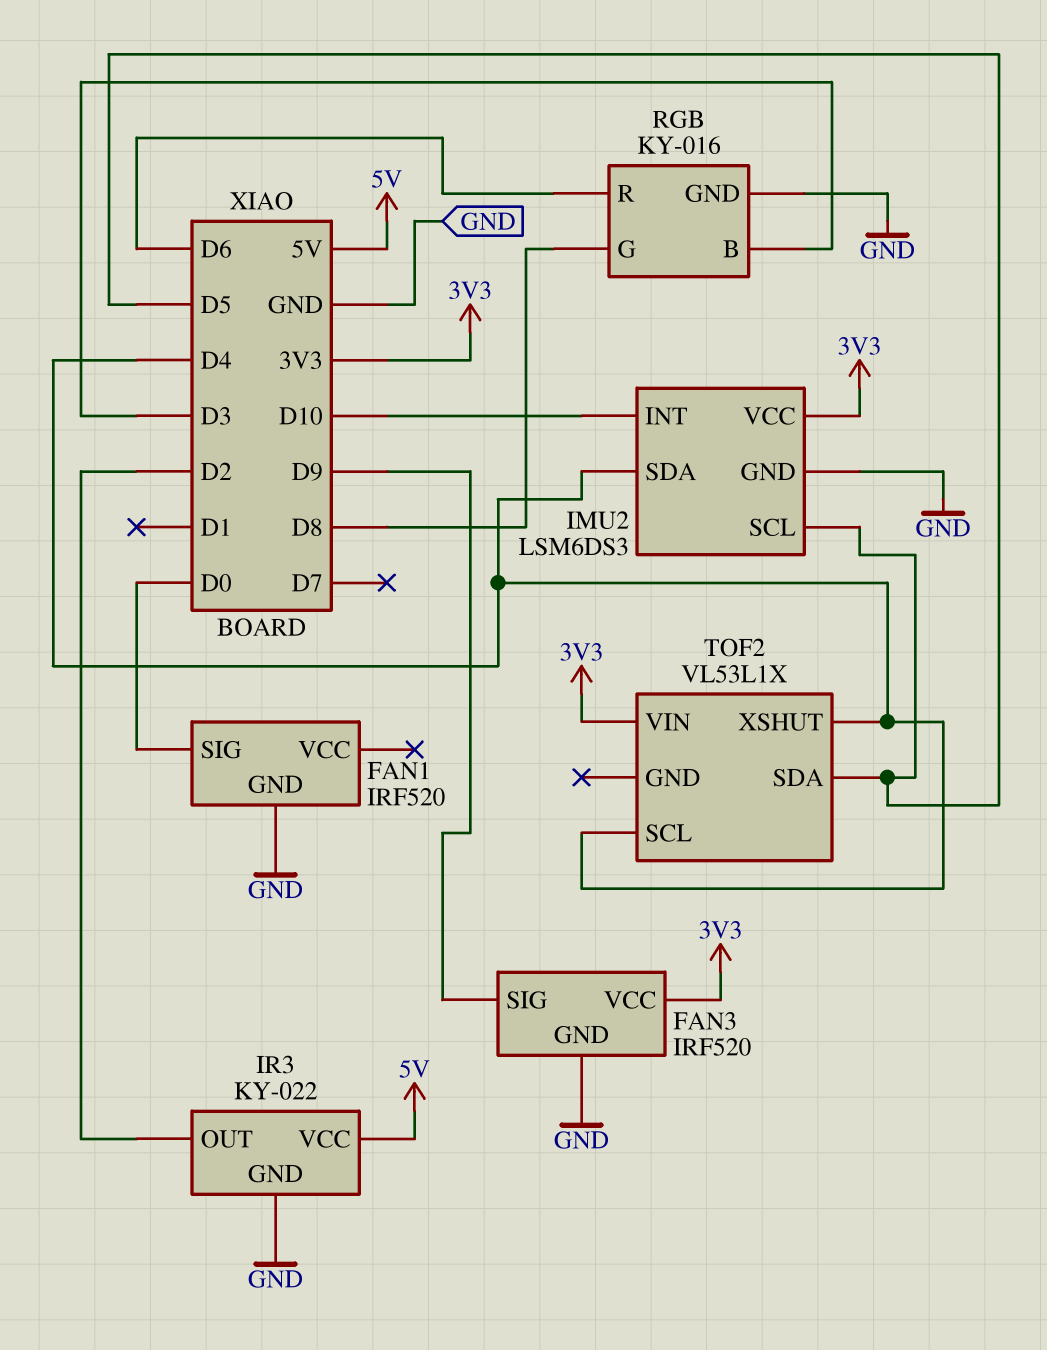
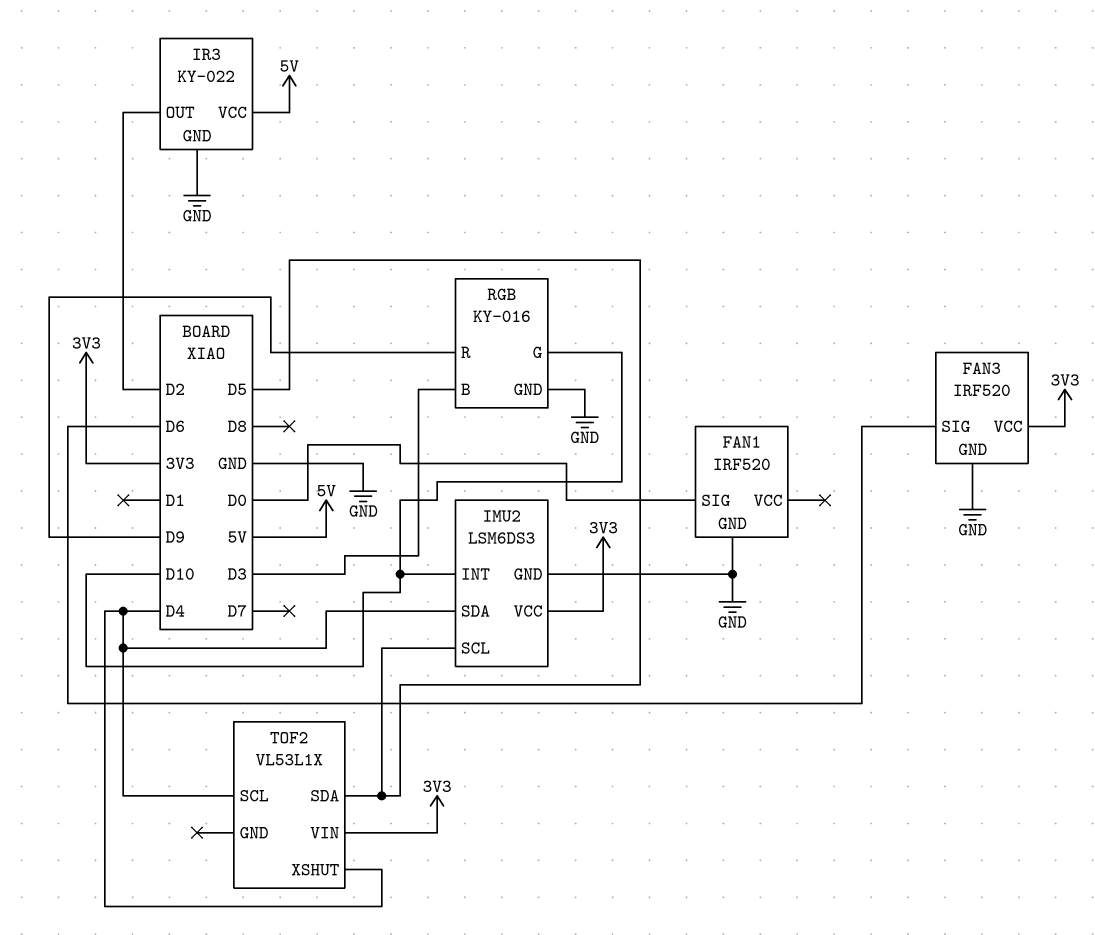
FAN3 pin SIG: D9 -> D6
RGB pin G: D8 -> D10
RGB pin R: D6 -> D9

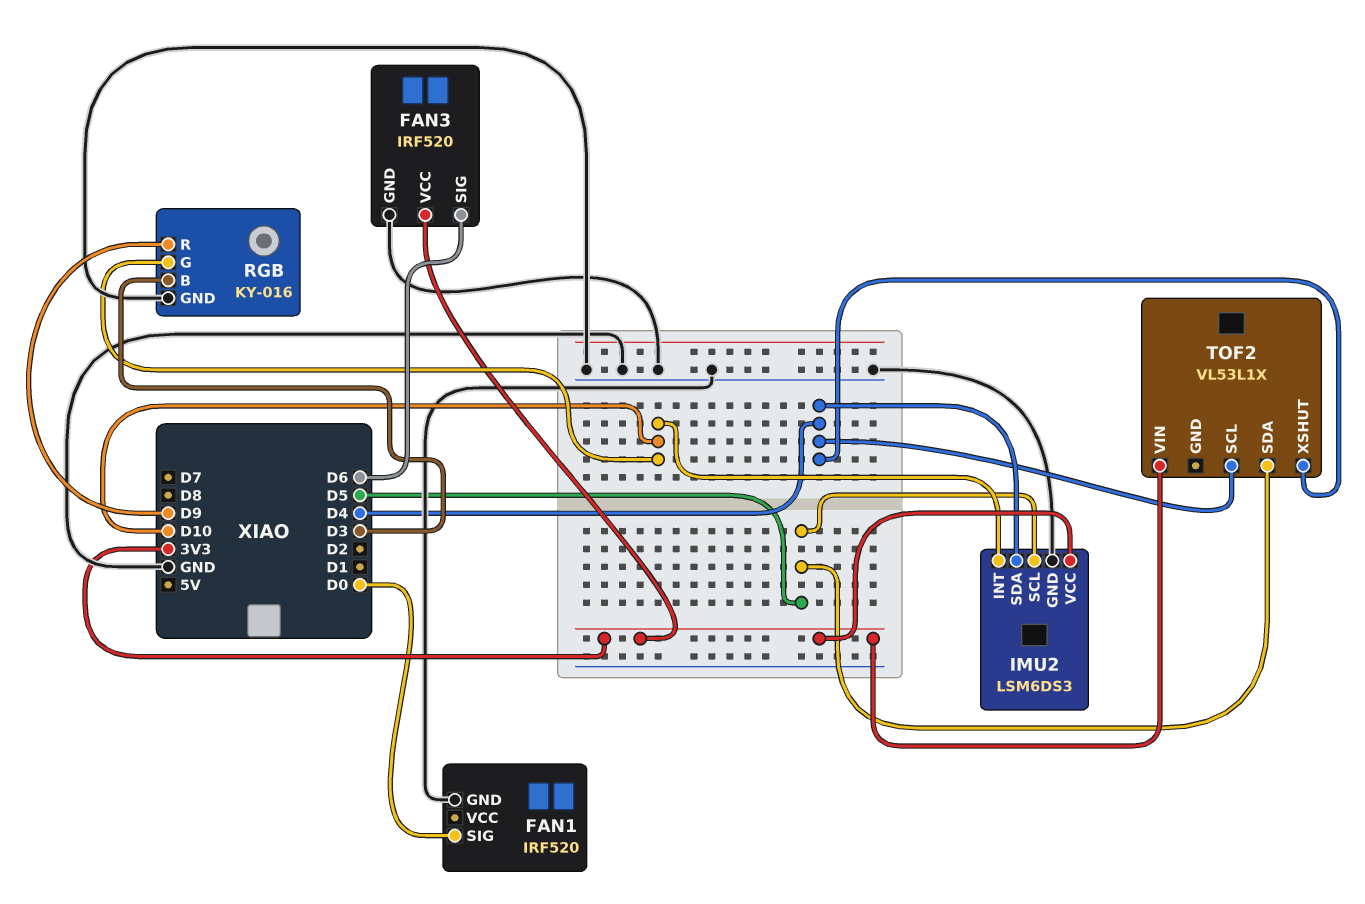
IR3: KY-022 -> none
IR3 pin GND: GND -> none
IR3 pin OUT: D2 -> none
IR3 pin VCC: 5V -> none

